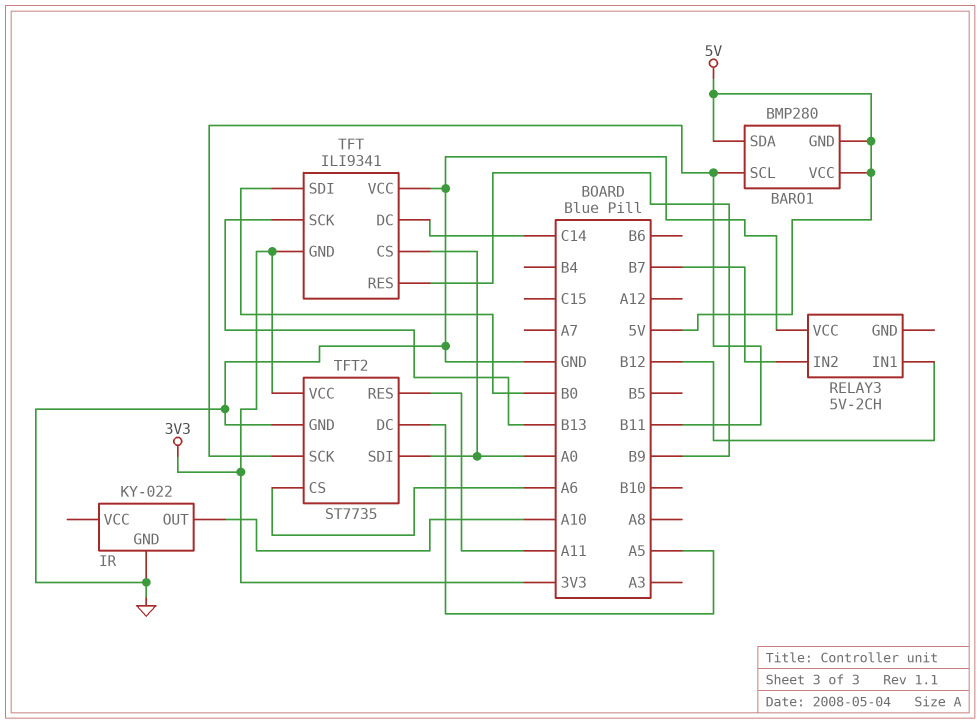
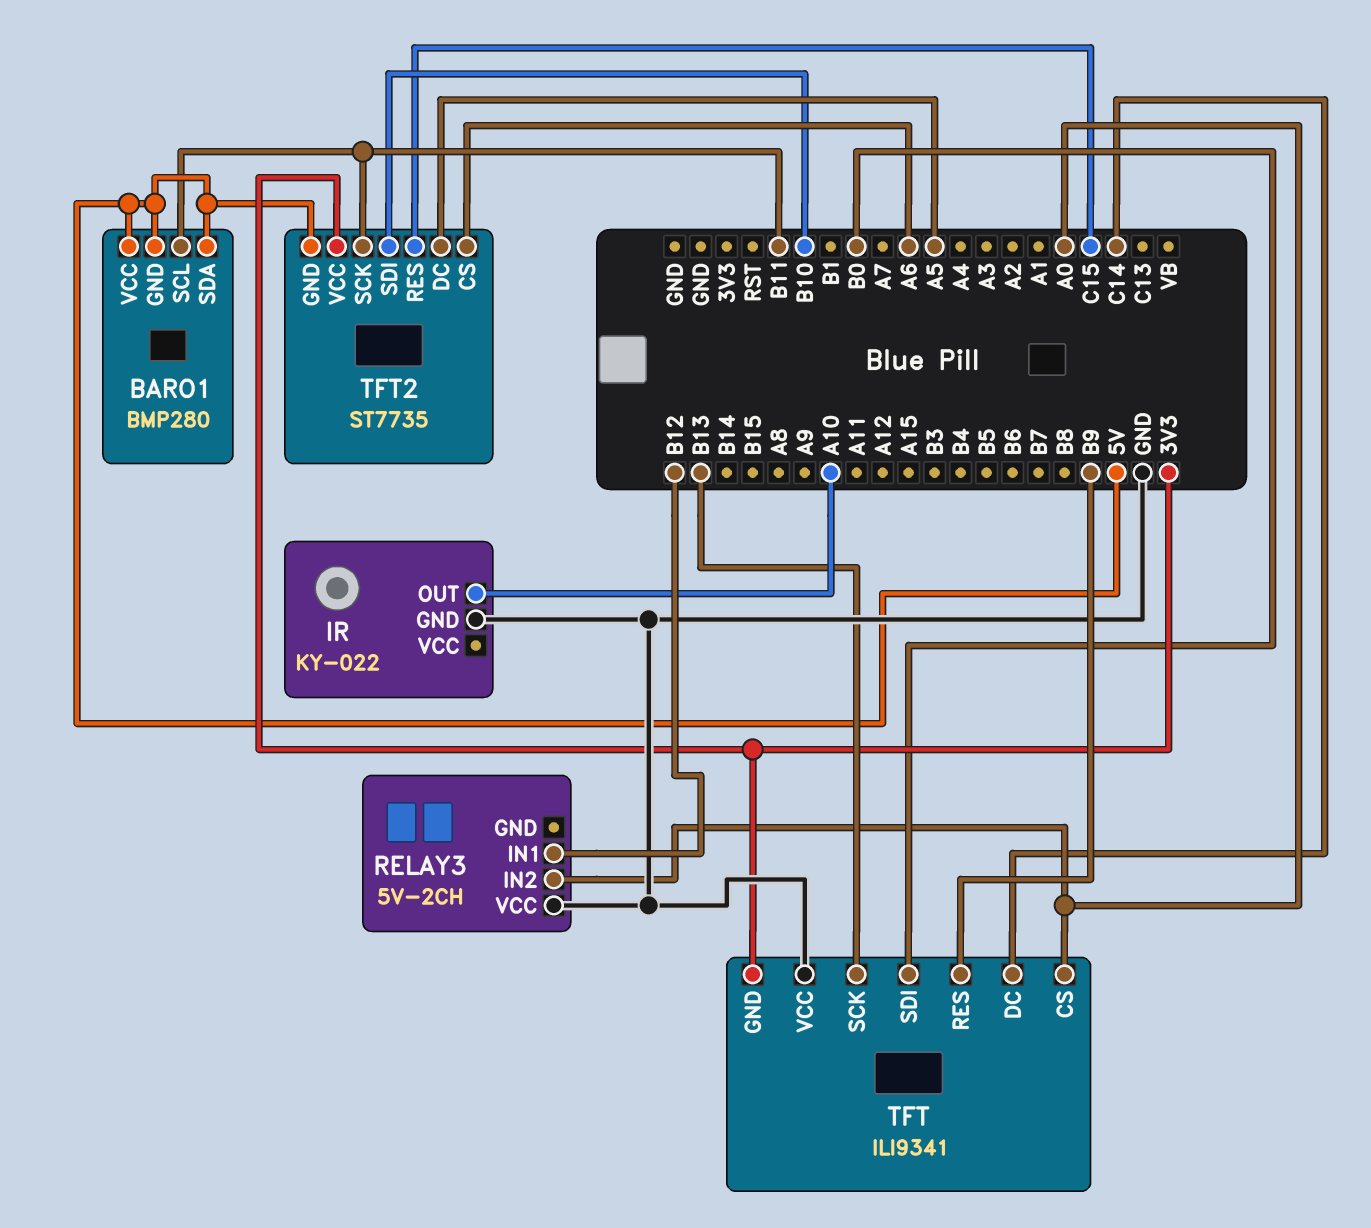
RELAY3 pin IN2: B7 -> A0
TFT2 pin GND: GND -> 5V
TFT2 pin RES: A11 -> C15
TFT2 pin SDI: A0 -> B10

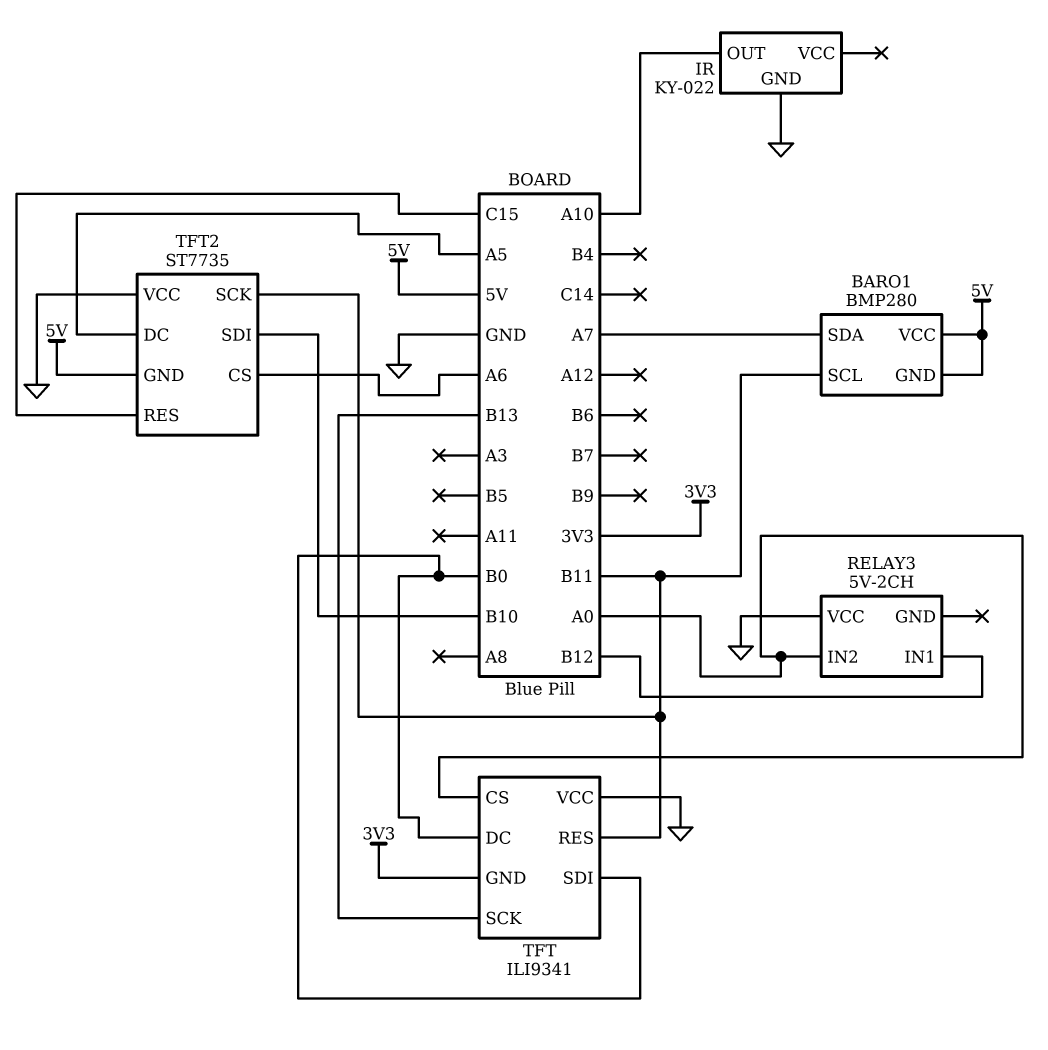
BARO1 pin SDA: 5V -> A7
TFT pin DC: C14 -> B0
TFT pin RES: B9 -> B11
TFT2 pin VCC: 3V3 -> GND

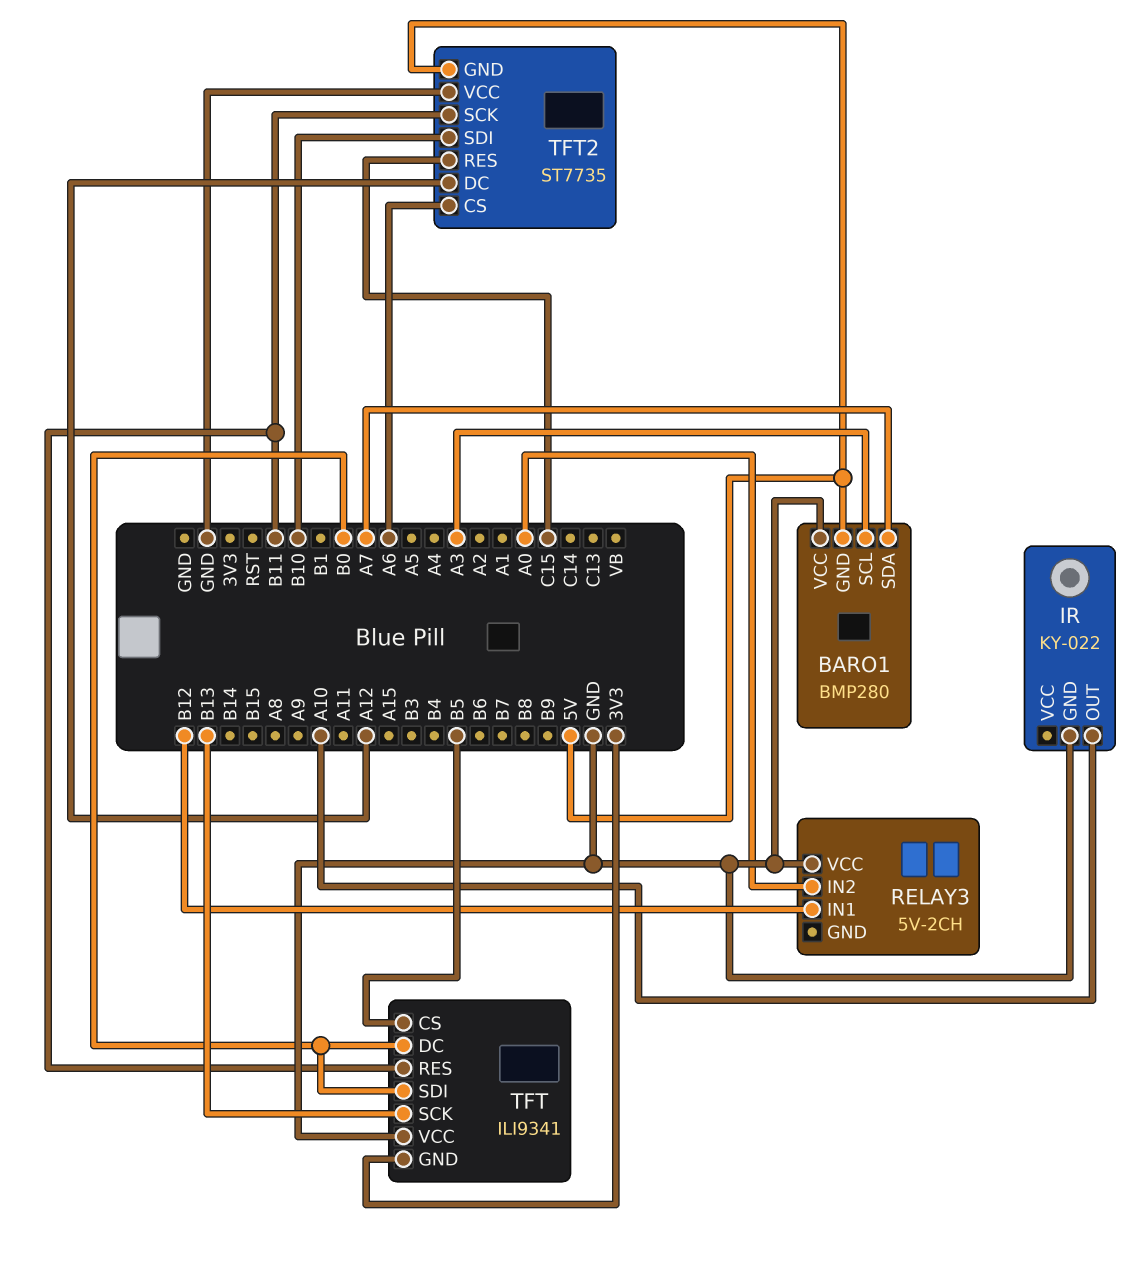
BARO1 pin SCL: B11 -> A3
BARO1 pin VCC: 5V -> GND
TFT pin CS: A0 -> B5
TFT2 pin DC: A5 -> A12

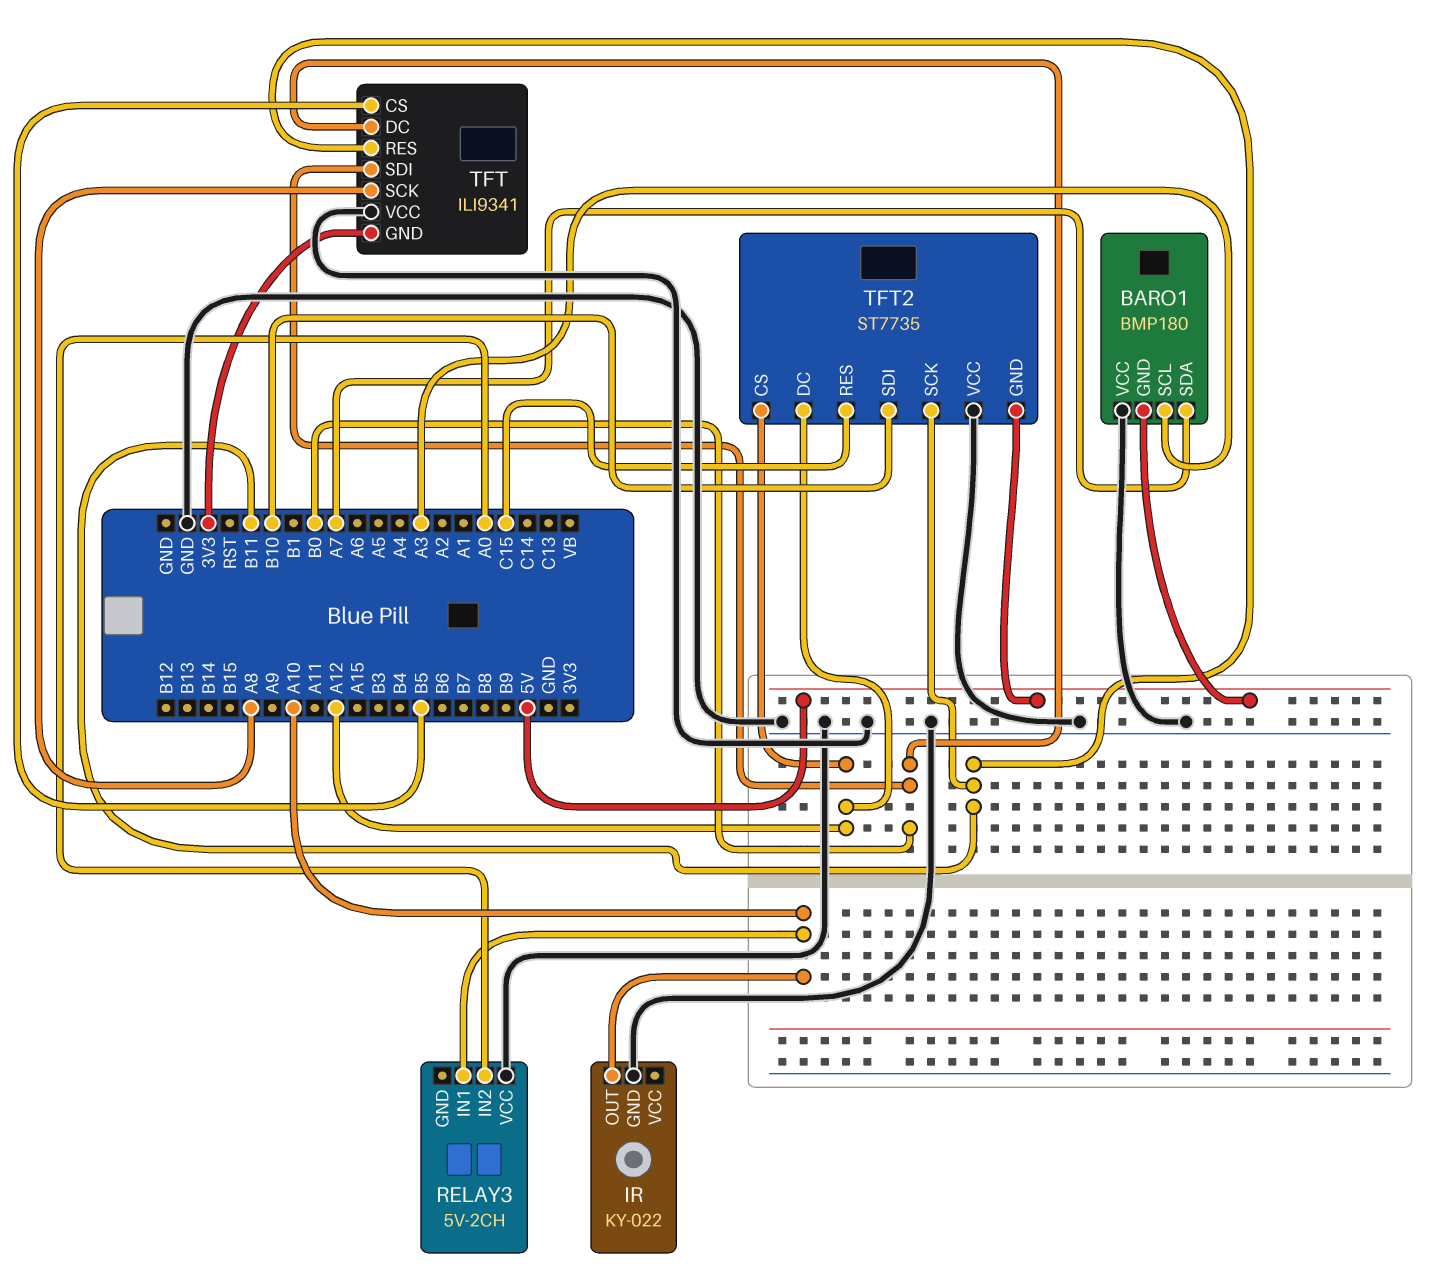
BARO1: BMP280 -> BMP180
RELAY3 pin IN1: B12 -> A10
TFT pin SCK: B13 -> A8
TFT2 pin CS: A6 -> A12

